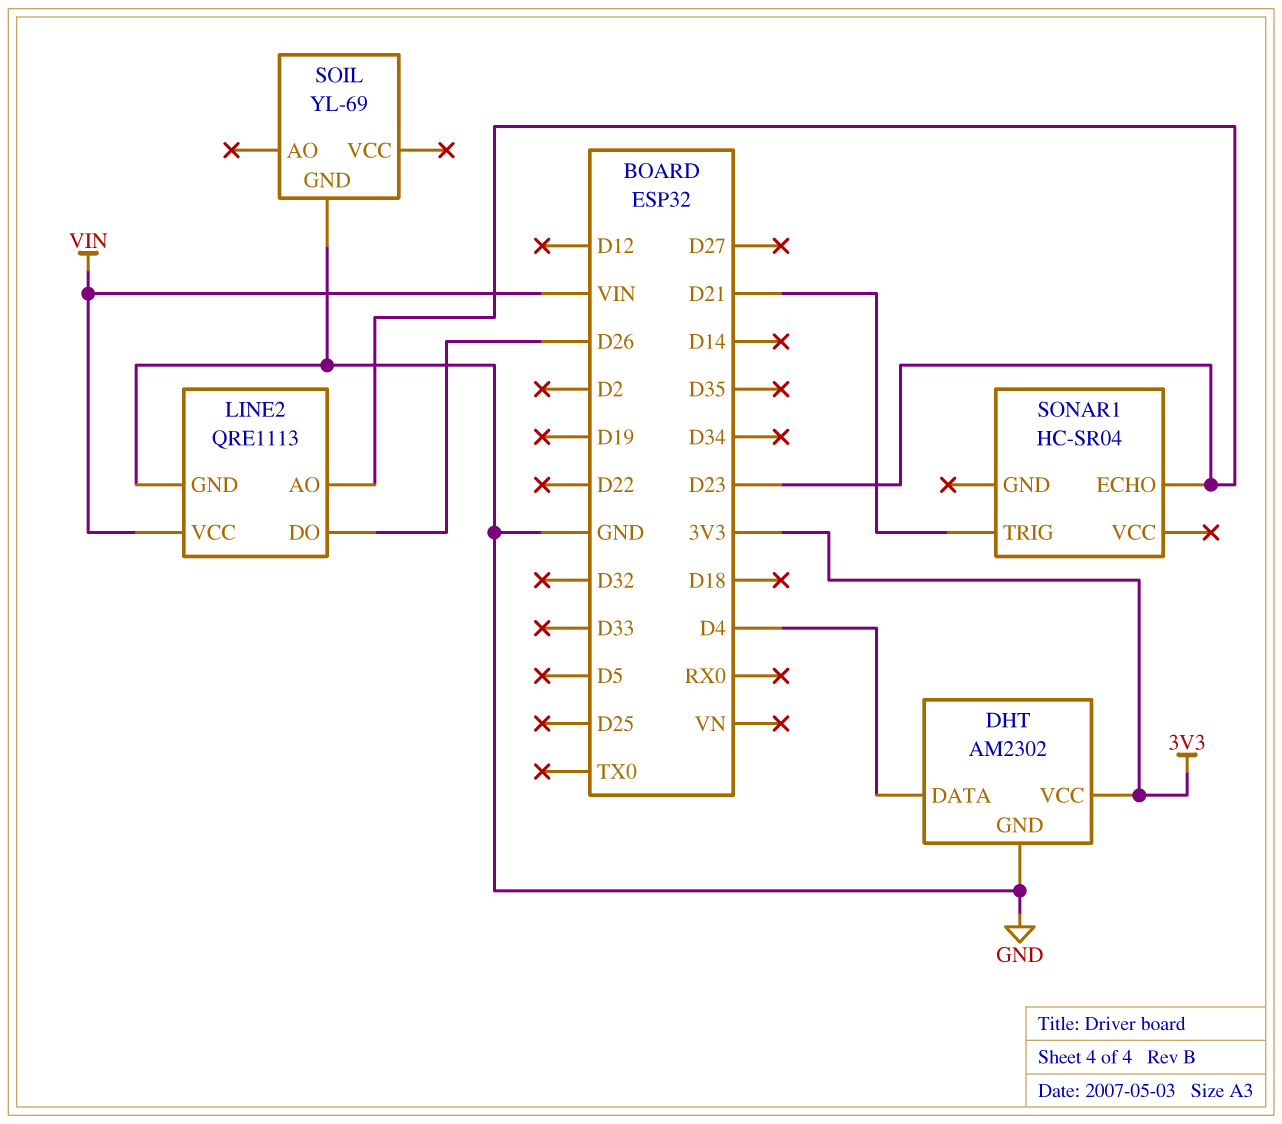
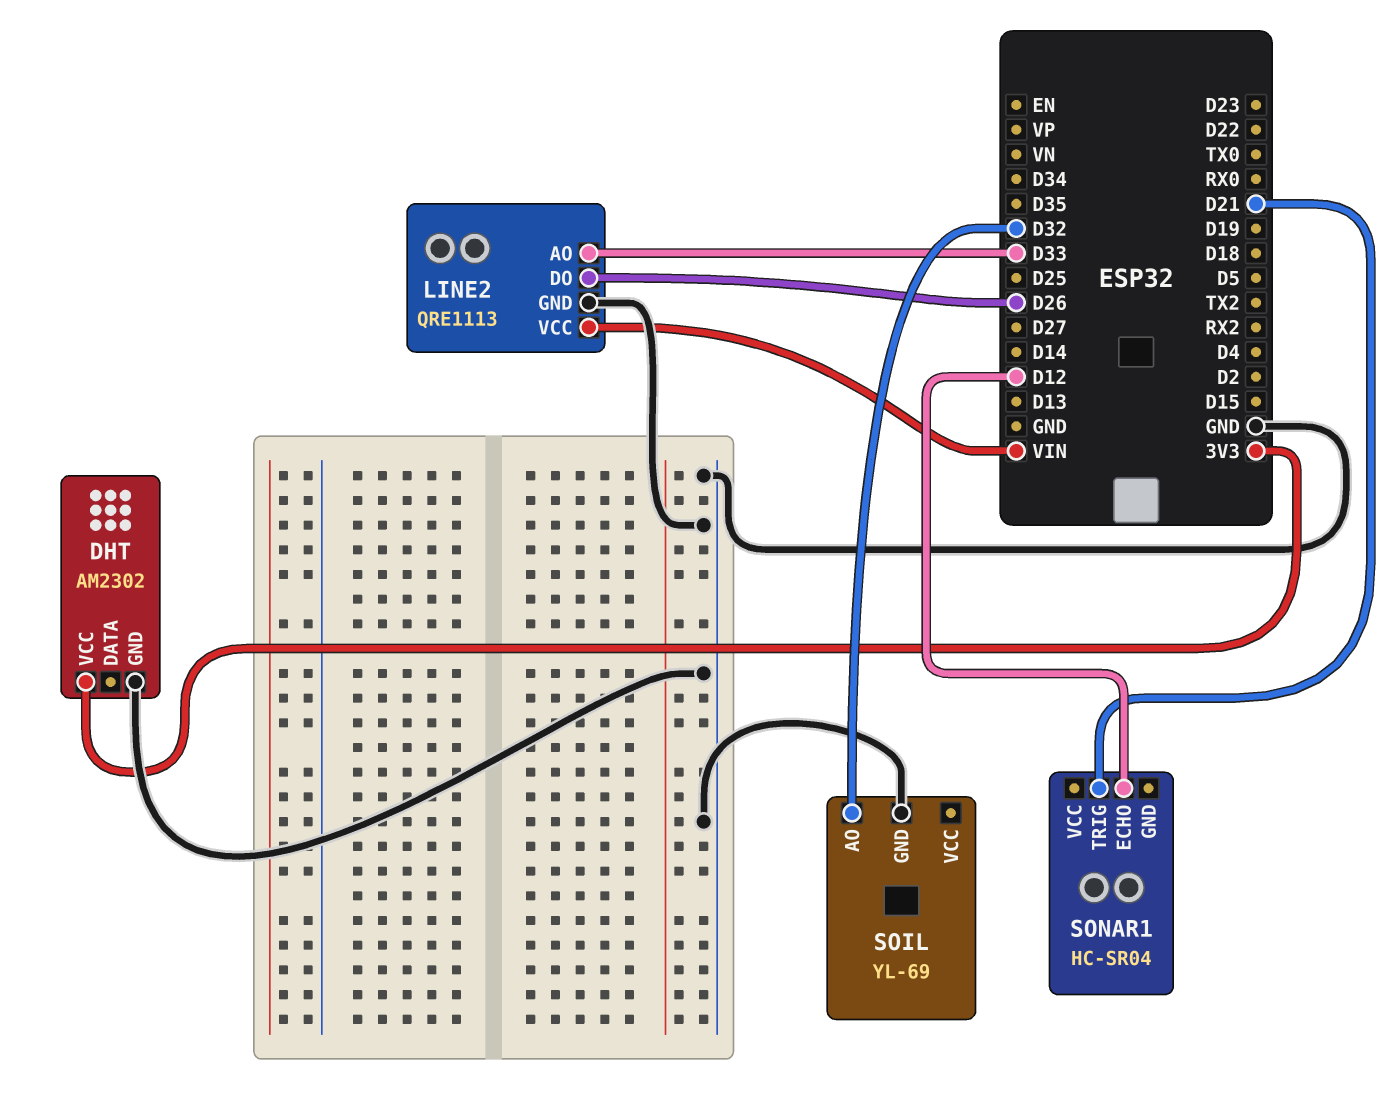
DHT pin DATA: D4 -> none
LINE2 pin AO: D23 -> D33
SOIL pin AO: none -> D32
SONAR1 pin ECHO: D23 -> D12

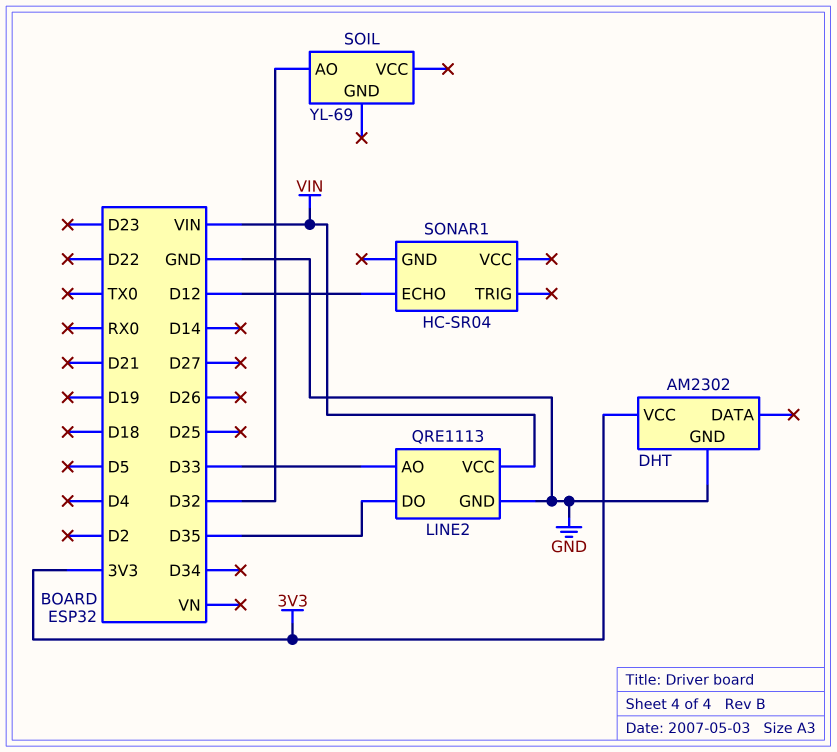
LINE2 pin DO: D26 -> D35
SOIL pin GND: GND -> none
SONAR1 pin TRIG: D21 -> none

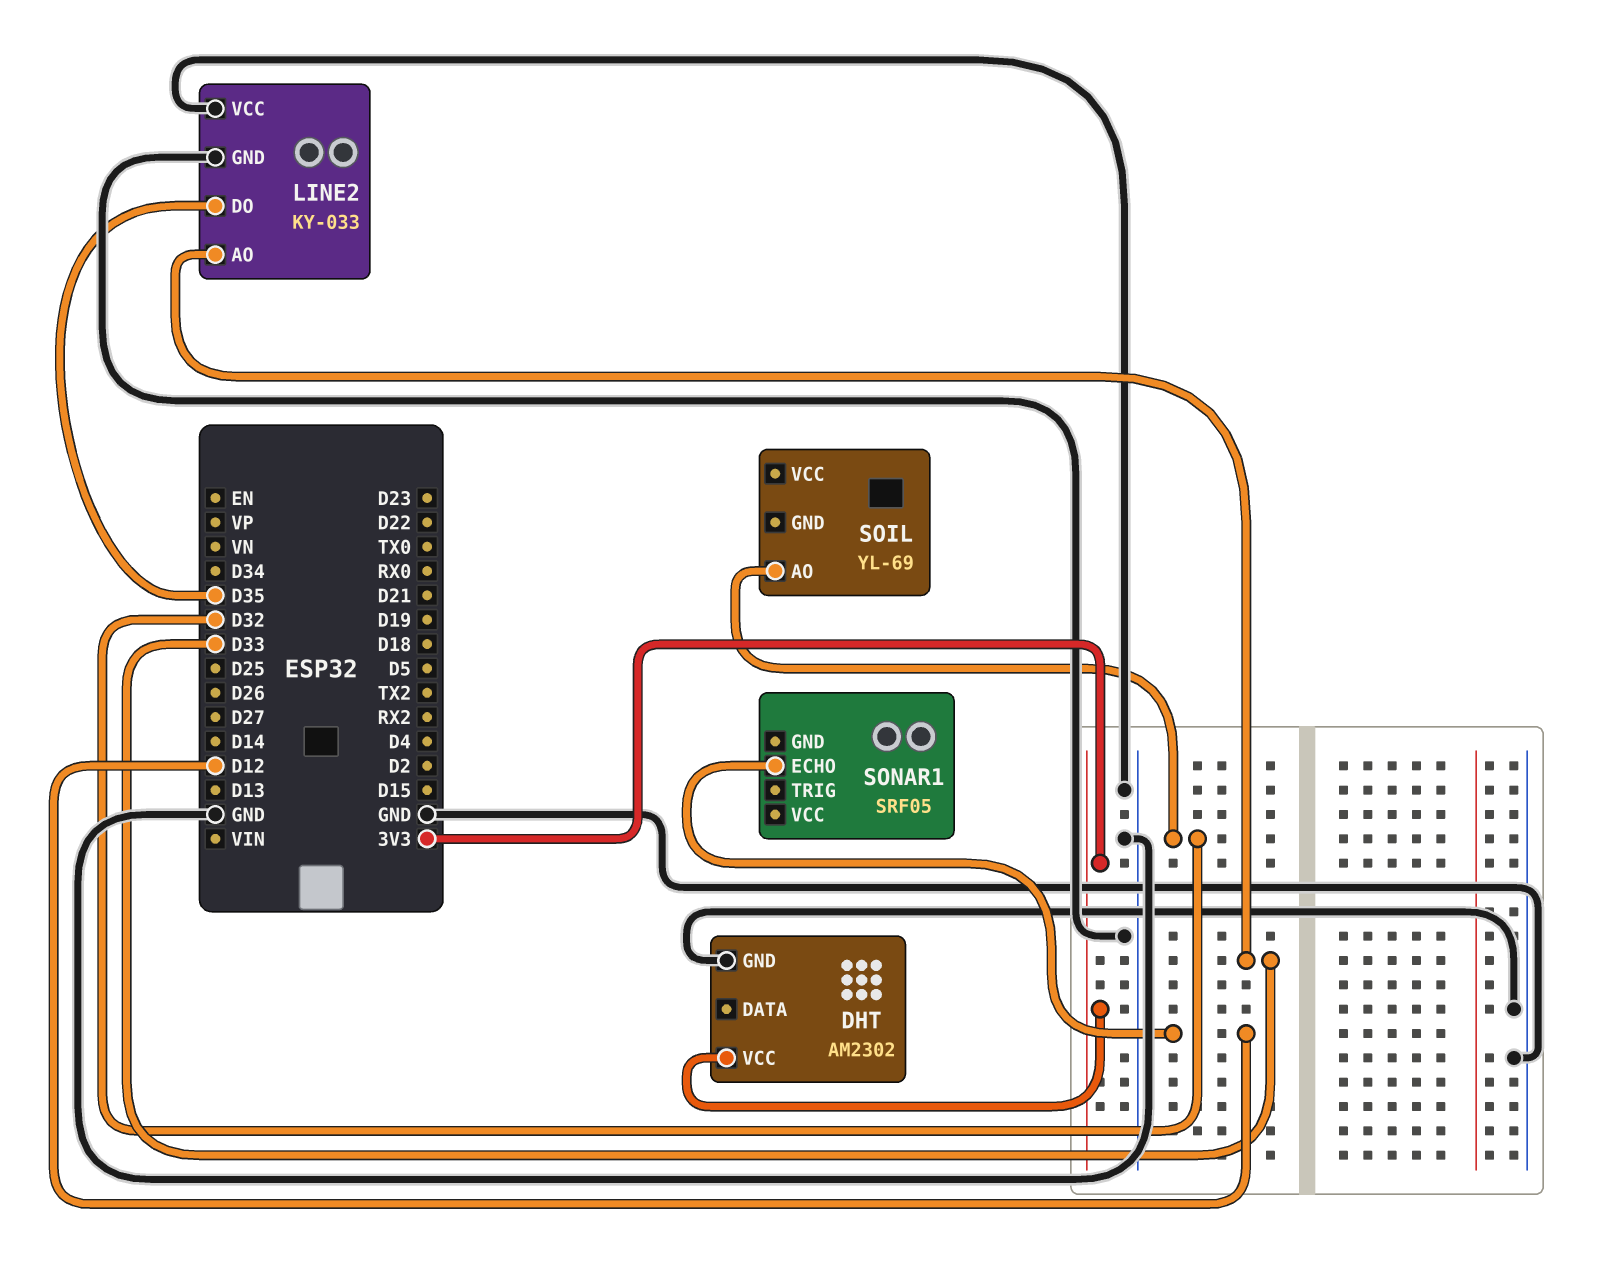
LINE2: QRE1113 -> KY-033
LINE2 pin VCC: VIN -> GND
SONAR1: HC-SR04 -> SRF05

